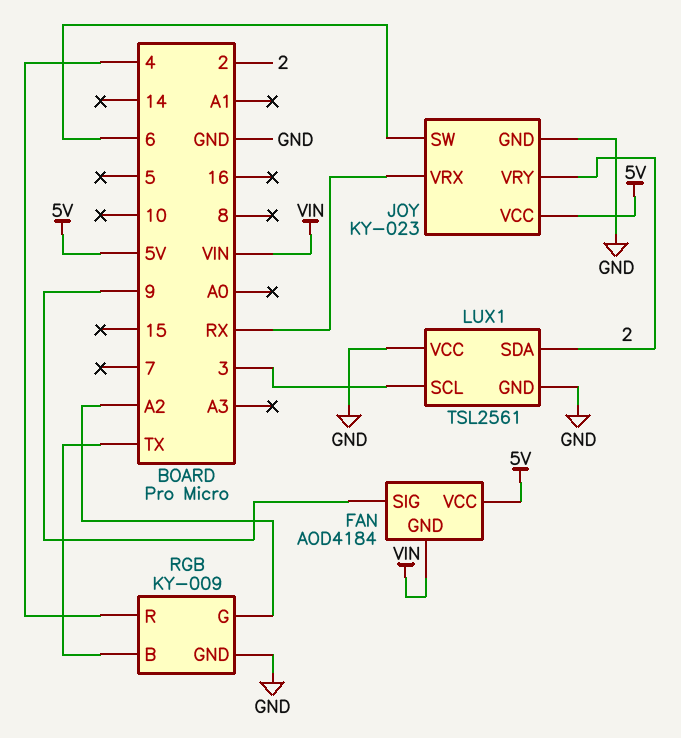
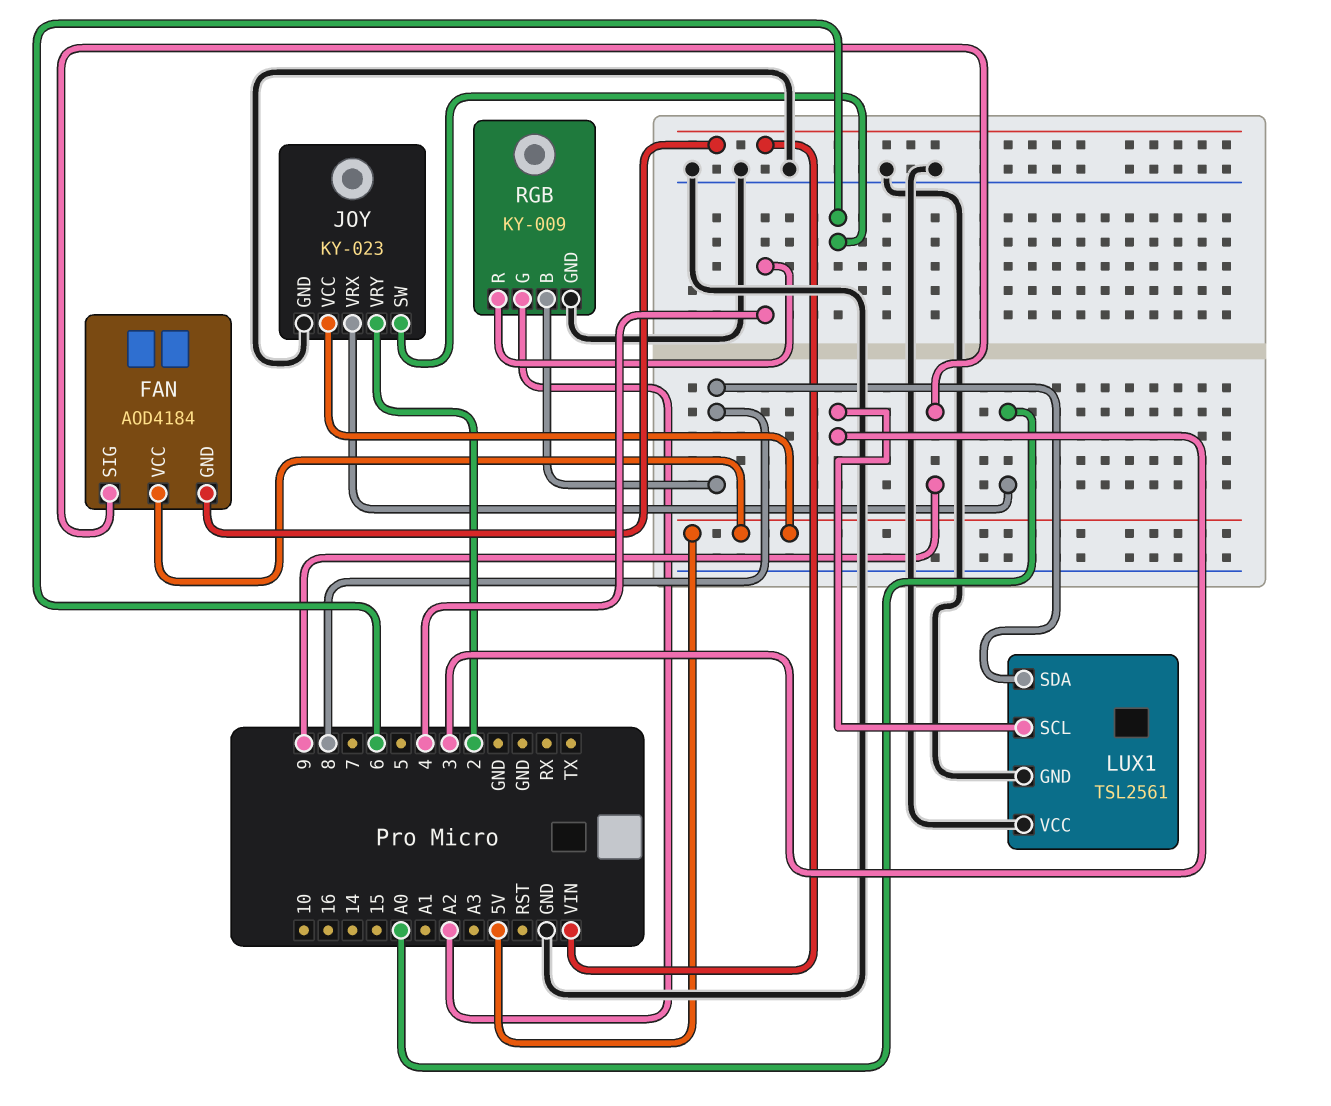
JOY pin VRX: RX -> A0
LUX1 pin SDA: 2 -> 8
RGB pin B: TX -> 8

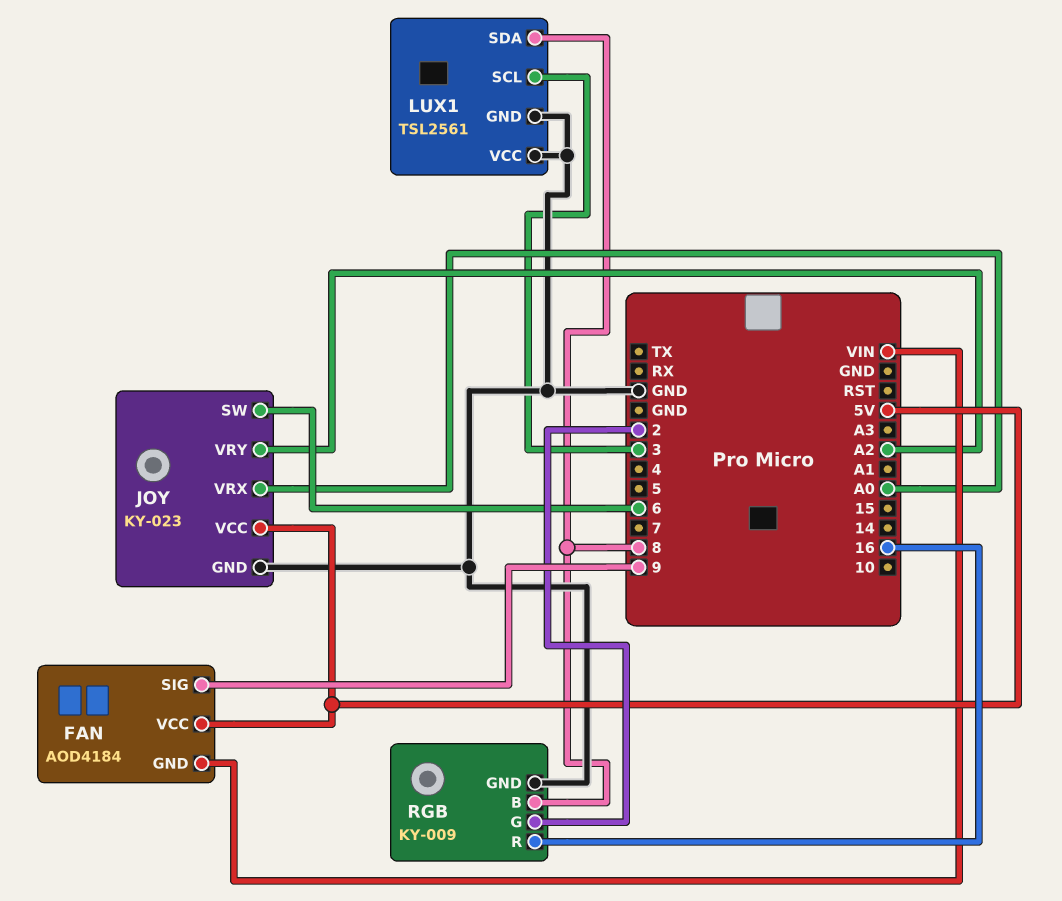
JOY pin VRY: 2 -> A2
RGB pin G: A2 -> 2
RGB pin R: 4 -> 16

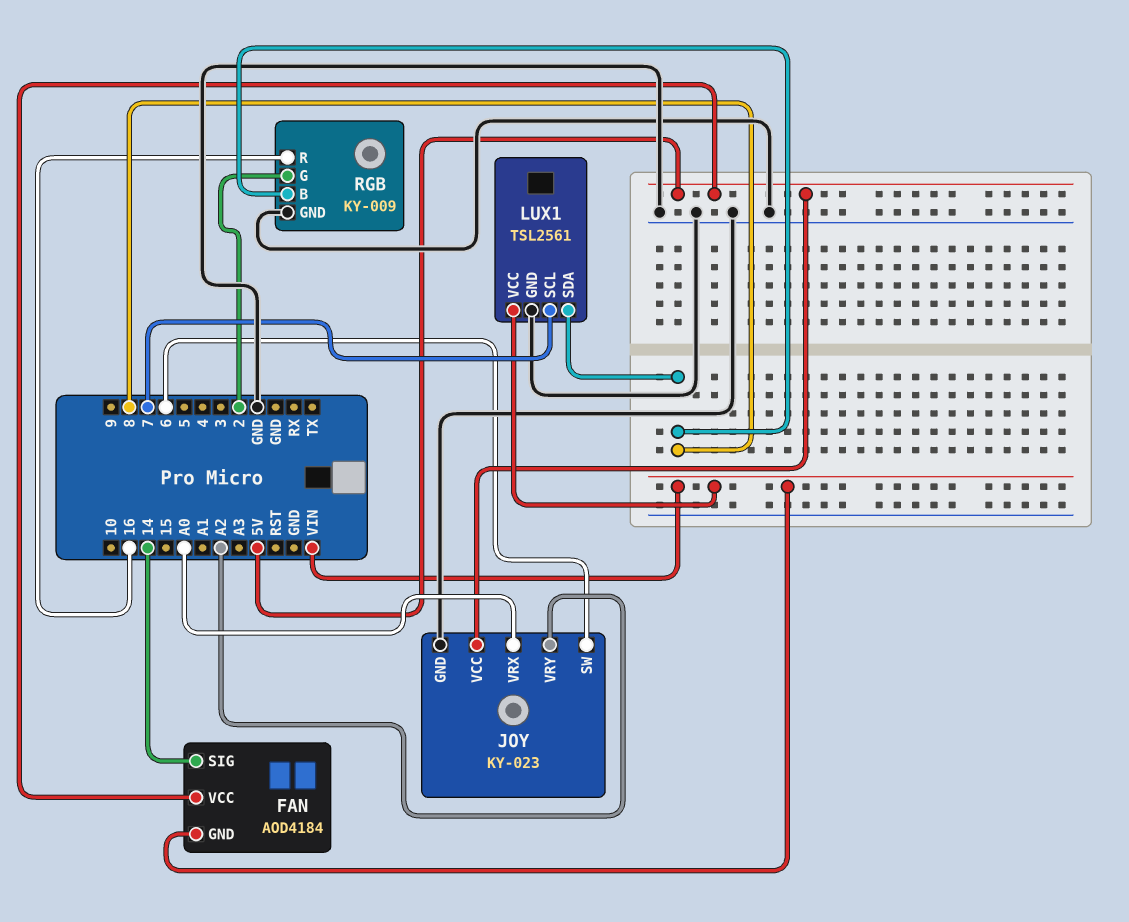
FAN pin SIG: 9 -> 14
LUX1 pin SCL: 3 -> 7
LUX1 pin VCC: GND -> VIN

